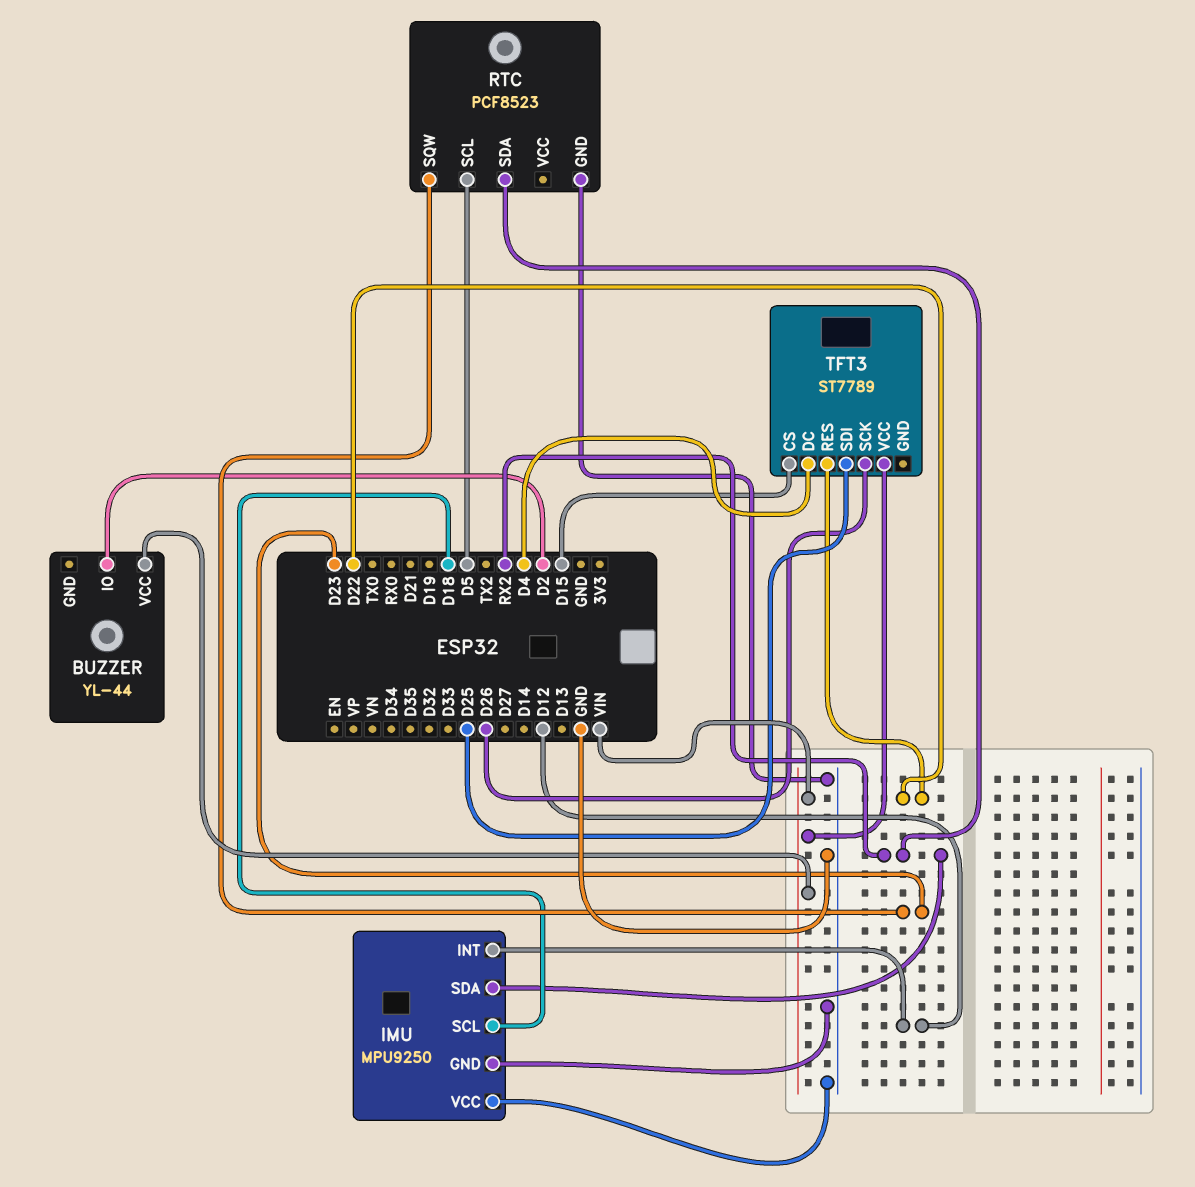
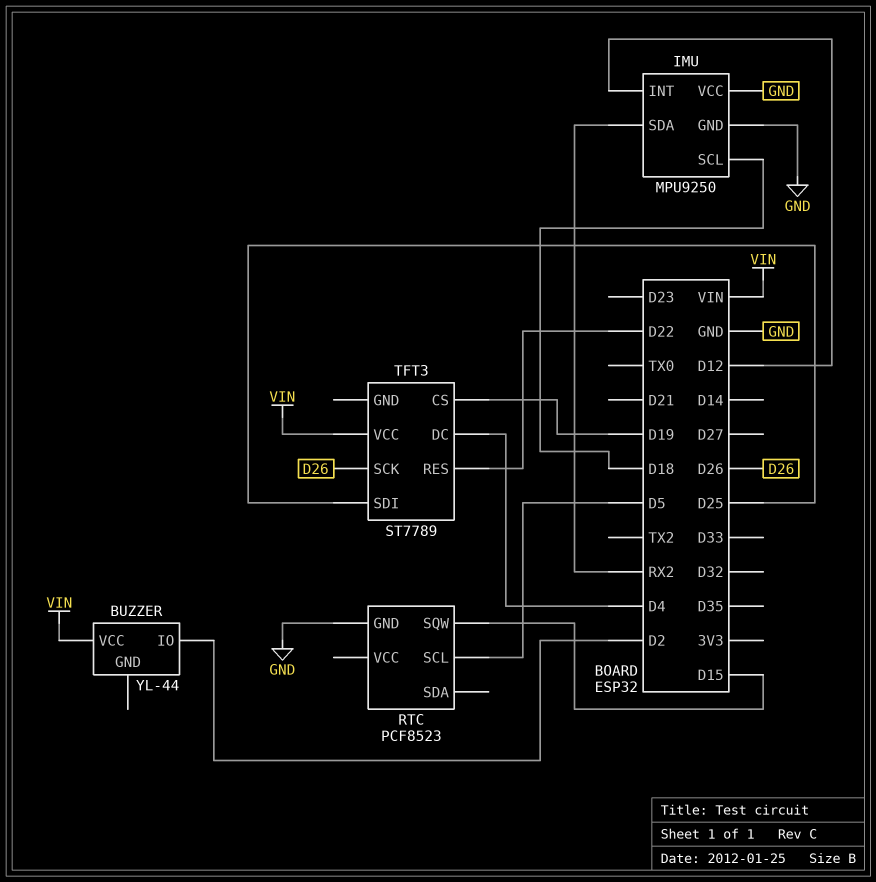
RTC pin SDA: RX2 -> none
RTC pin SQW: D23 -> D15
TFT3 pin CS: D15 -> D19

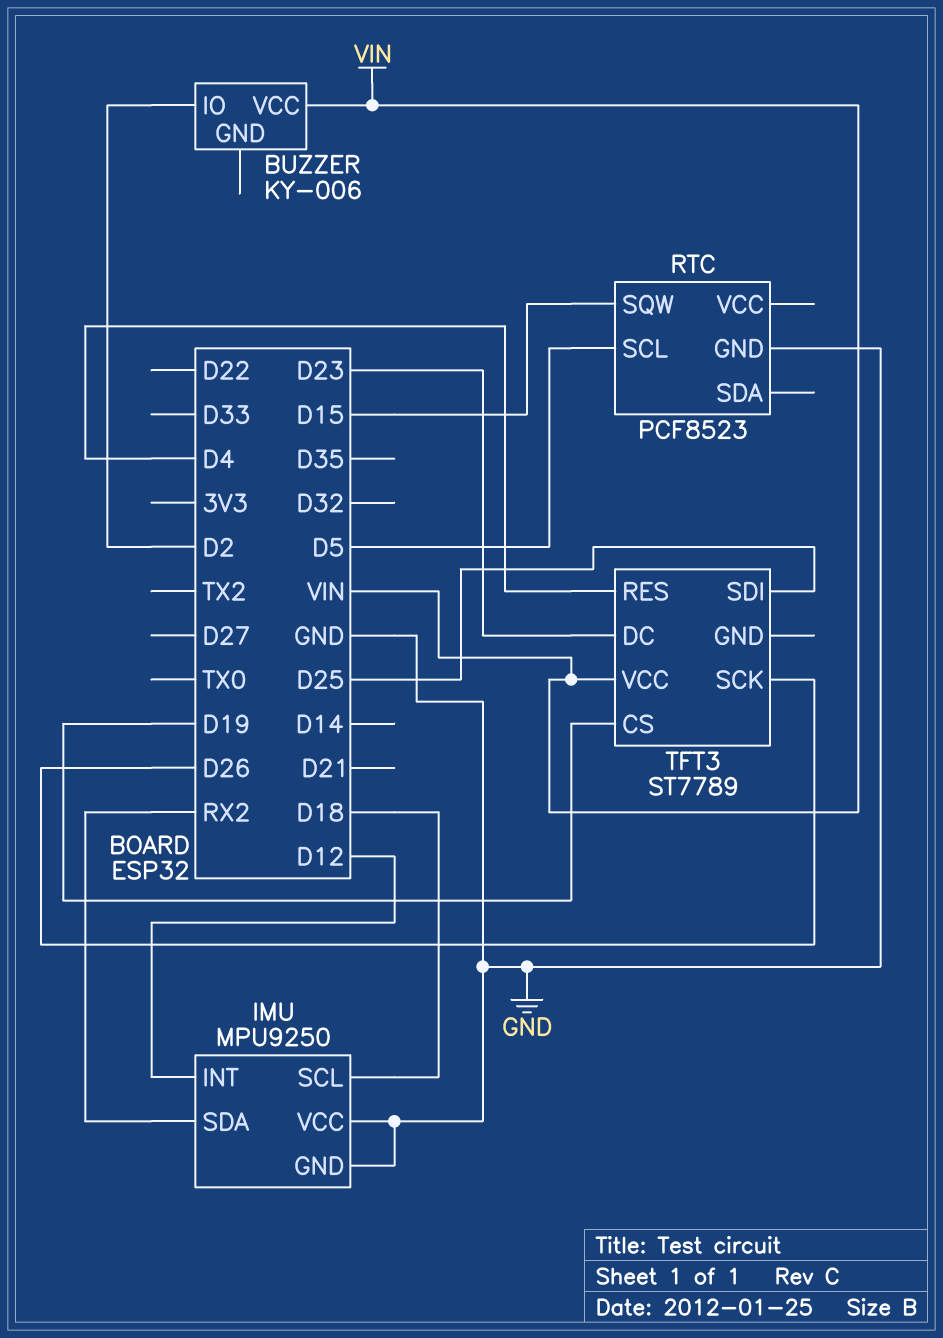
BUZZER: YL-44 -> KY-006
TFT3 pin DC: D4 -> D23
TFT3 pin RES: D22 -> D4

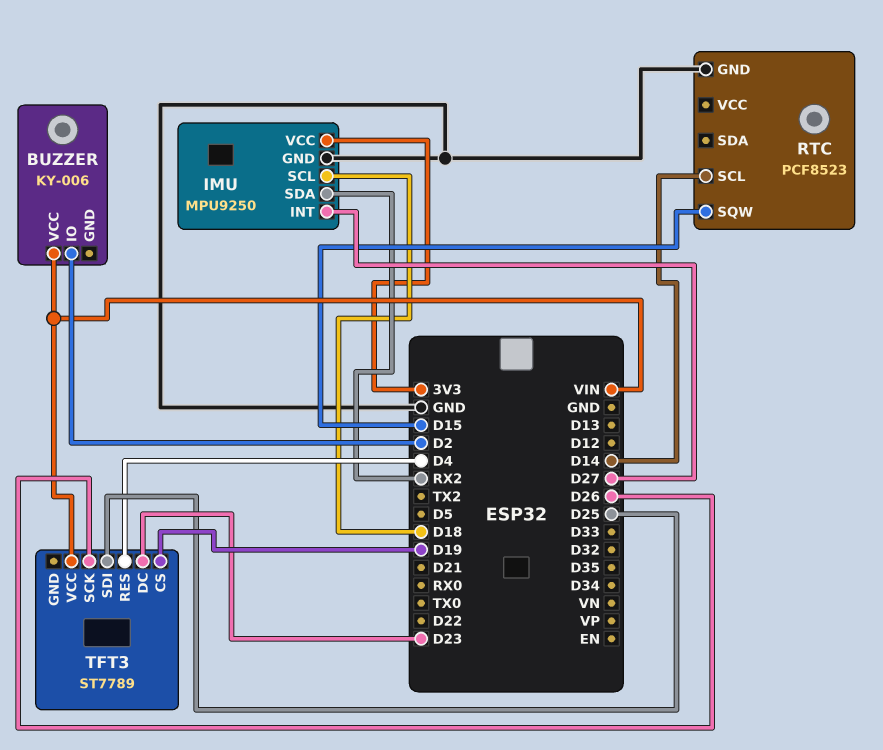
IMU pin INT: D12 -> D27
IMU pin VCC: GND -> 3V3
RTC pin SCL: D5 -> D14

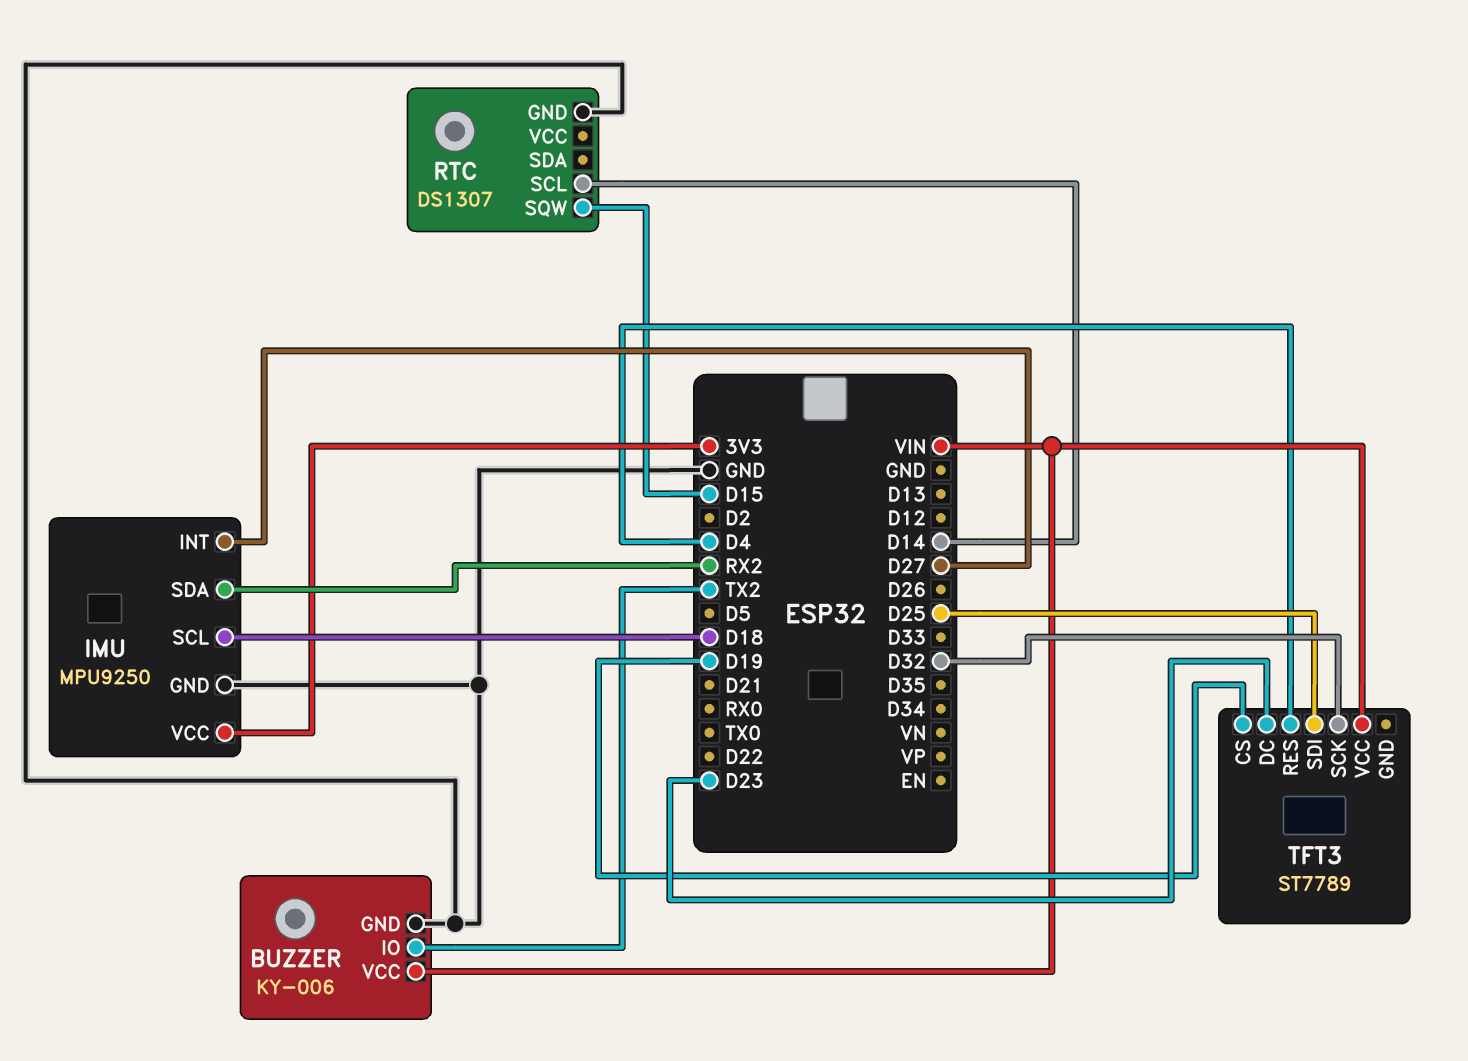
BUZZER pin GND: none -> GND
BUZZER pin IO: D2 -> TX2
RTC: PCF8523 -> DS1307
TFT3 pin SCK: D26 -> D32

